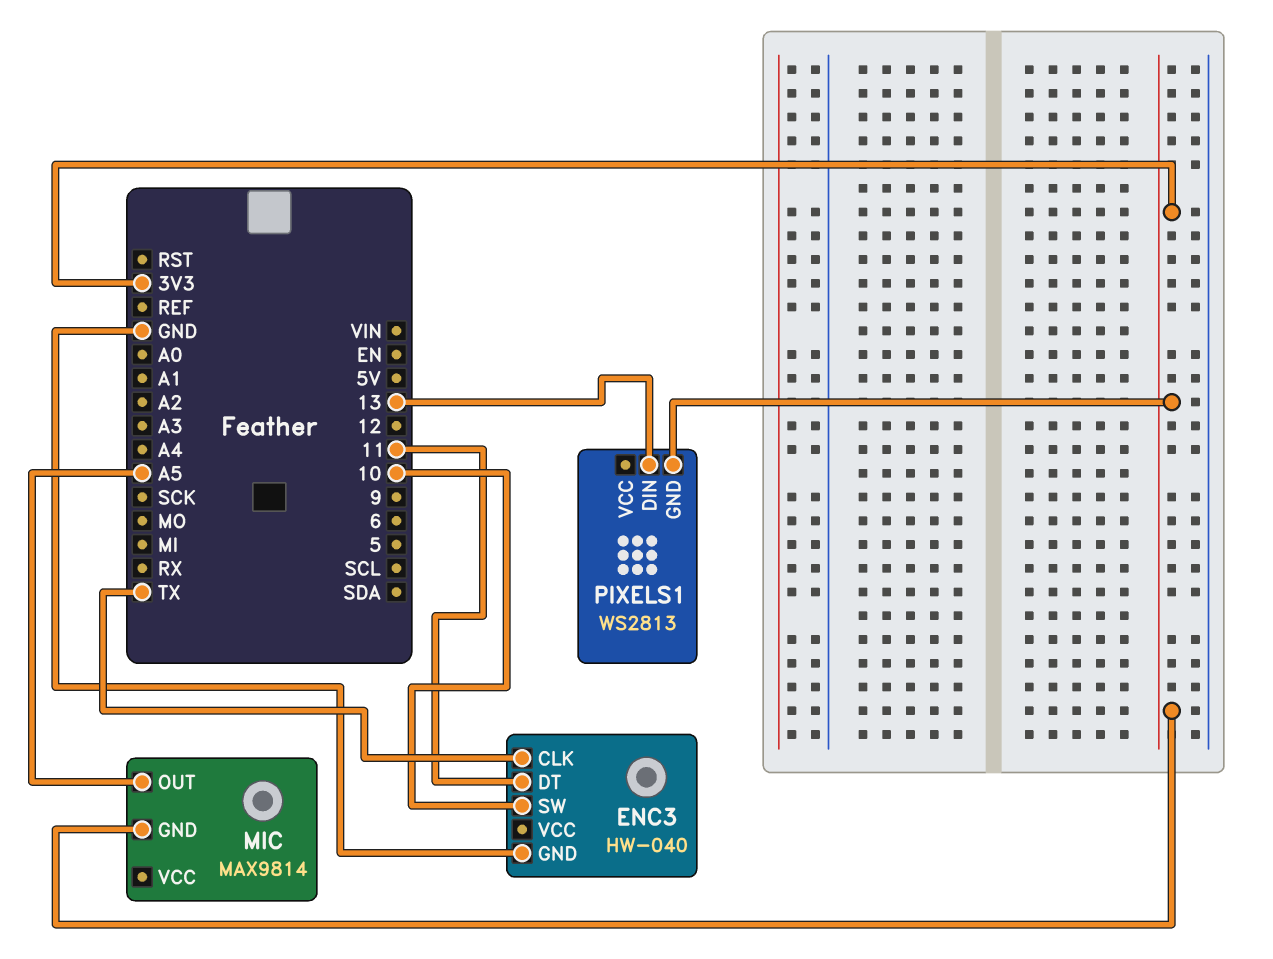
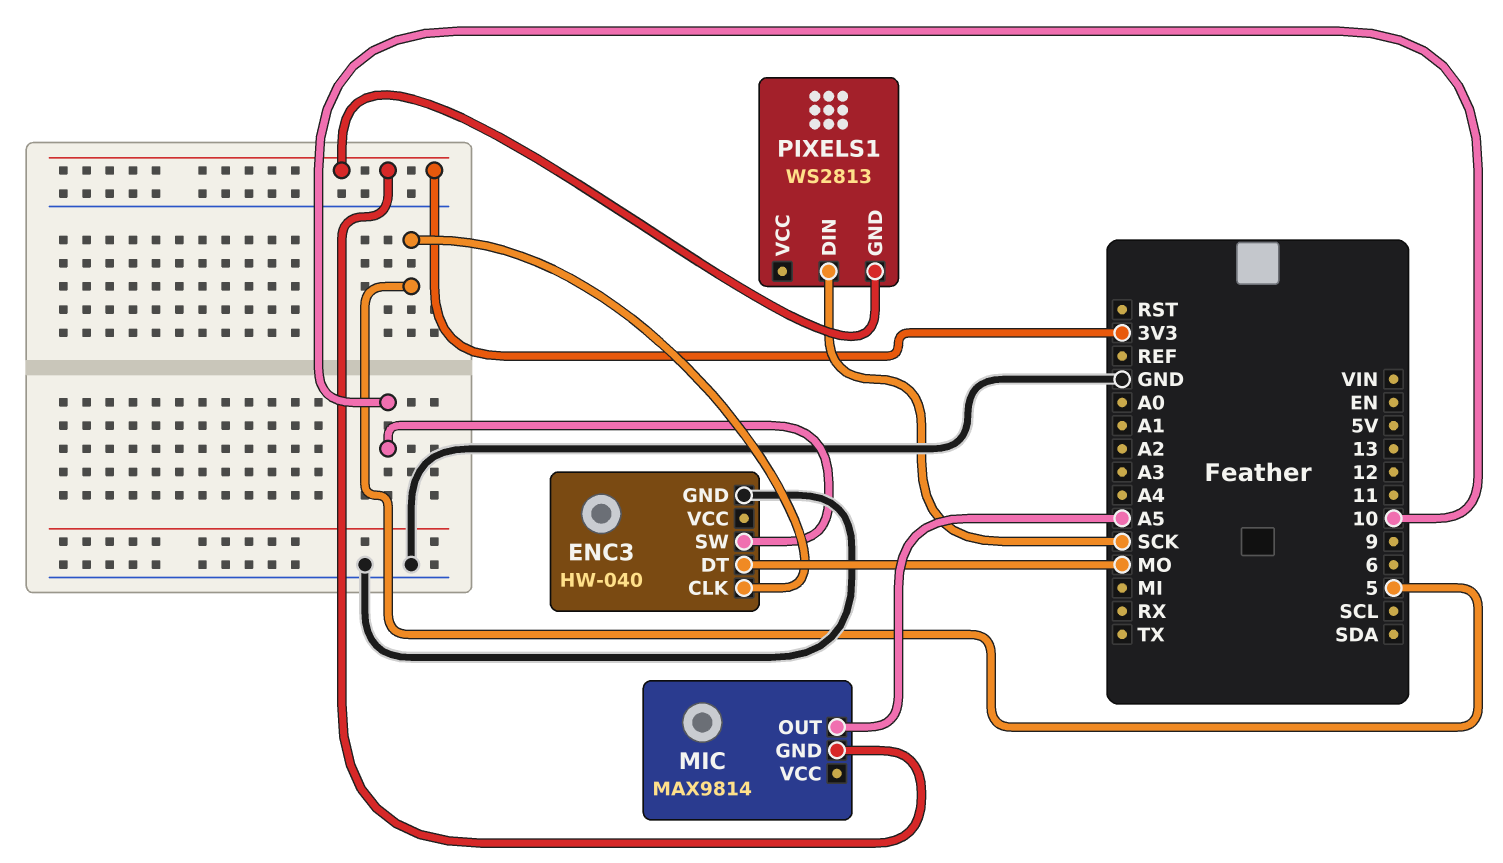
ENC3 pin CLK: TX -> 5
ENC3 pin DT: 11 -> MO
PIXELS1 pin DIN: 13 -> SCK

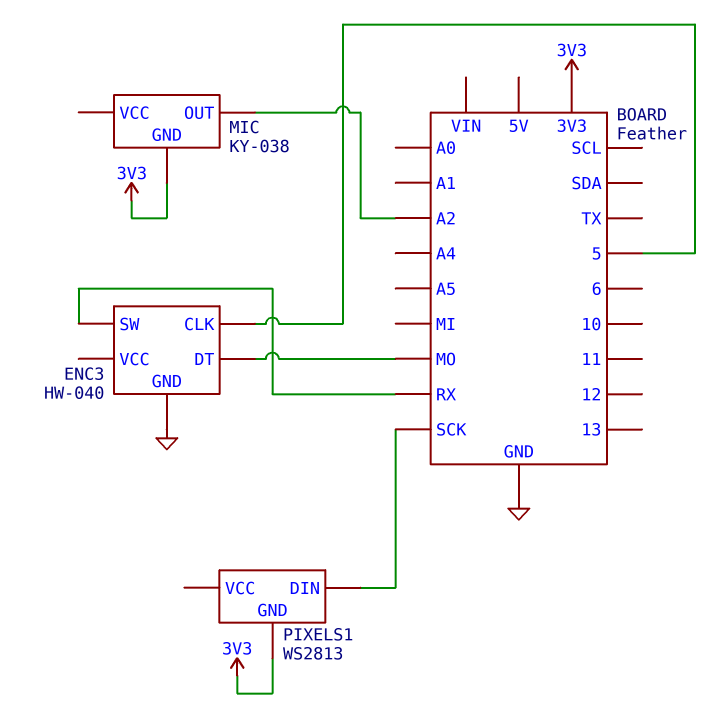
ENC3 pin SW: 10 -> RX
MIC: MAX9814 -> KY-038
MIC pin OUT: A5 -> A2

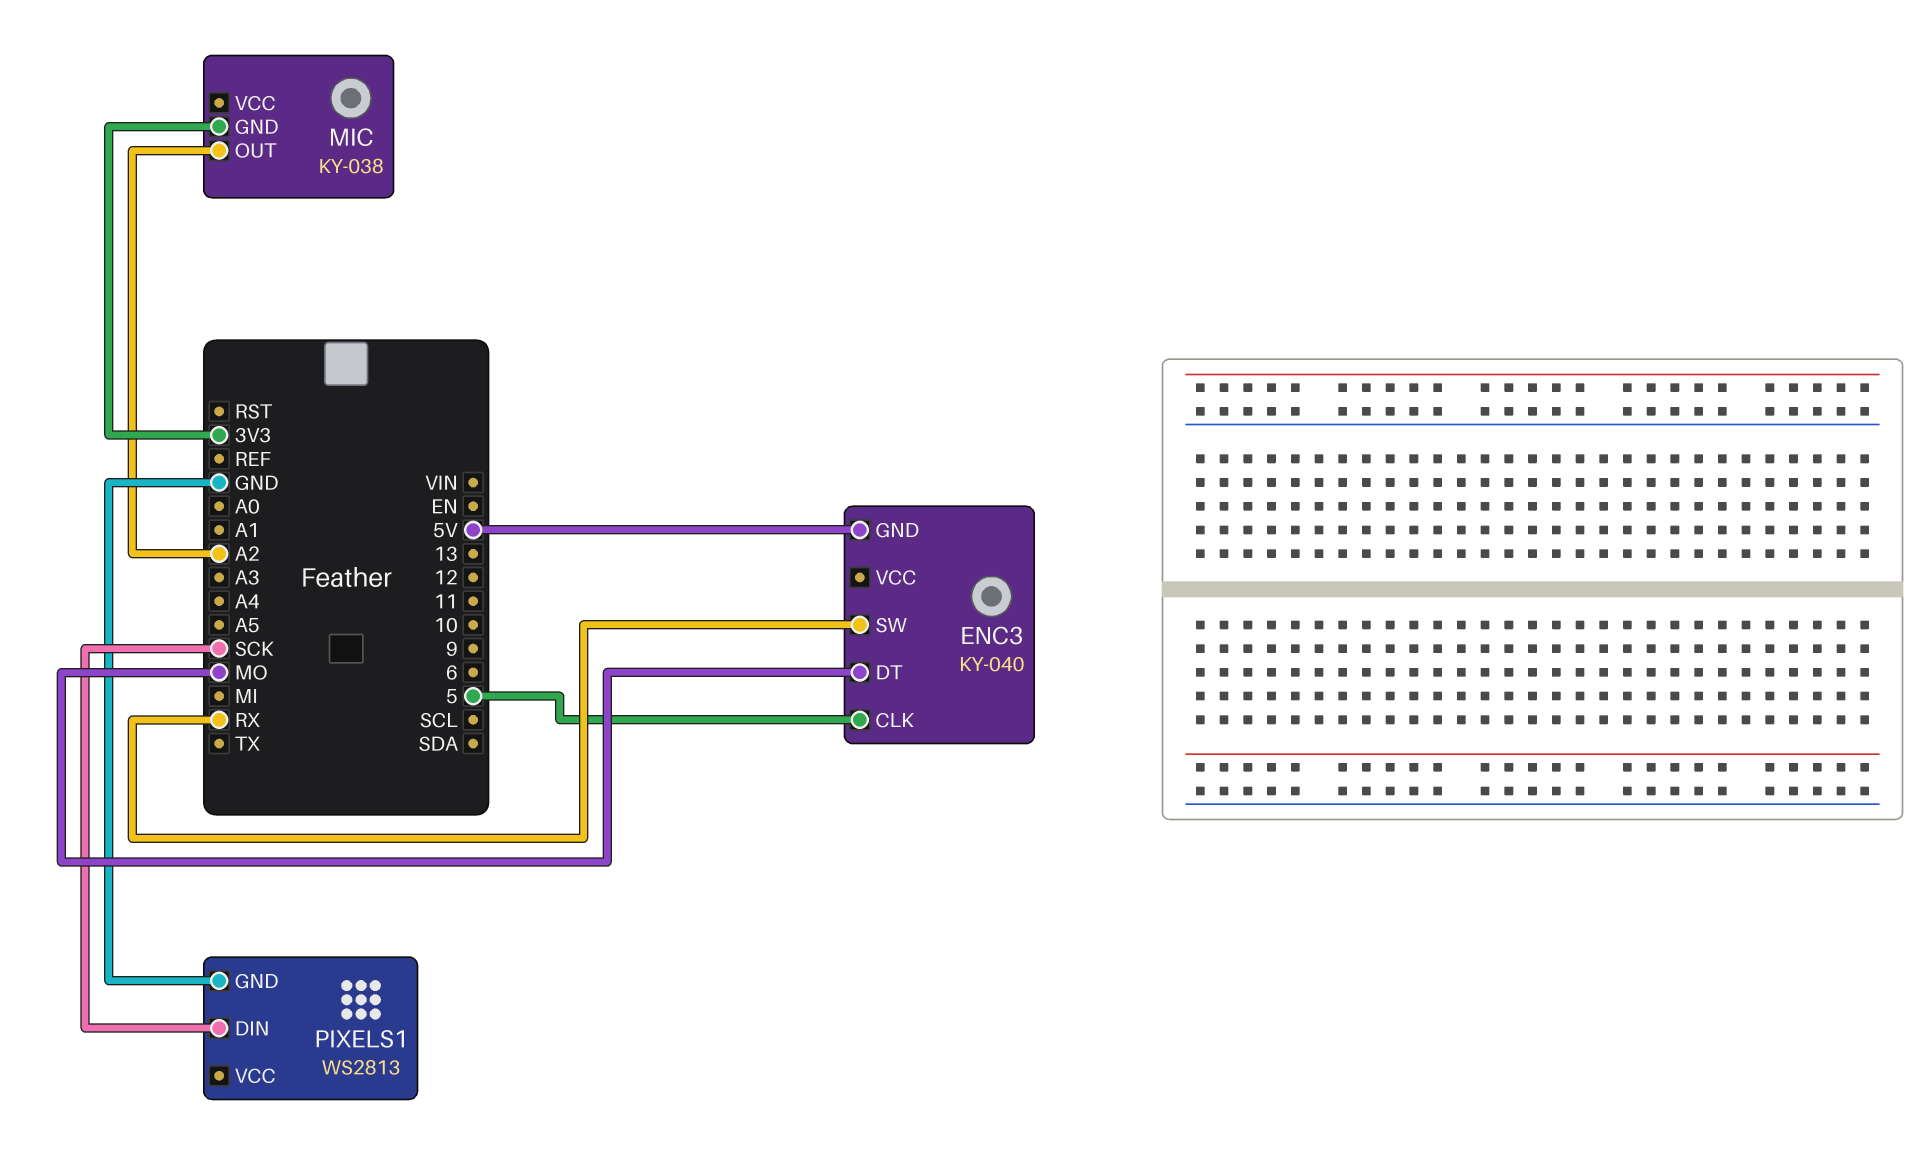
ENC3: HW-040 -> KY-040
ENC3 pin GND: GND -> 5V
PIXELS1 pin GND: 3V3 -> GND

